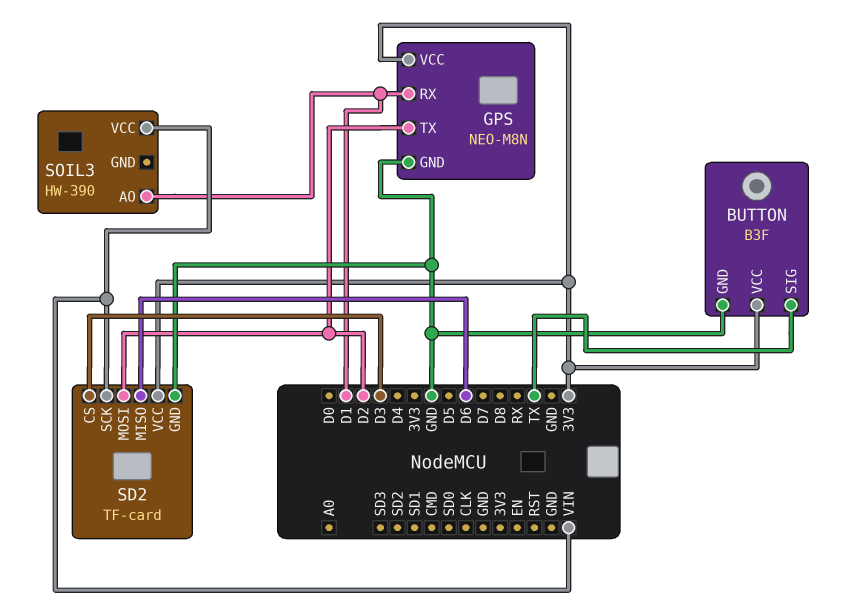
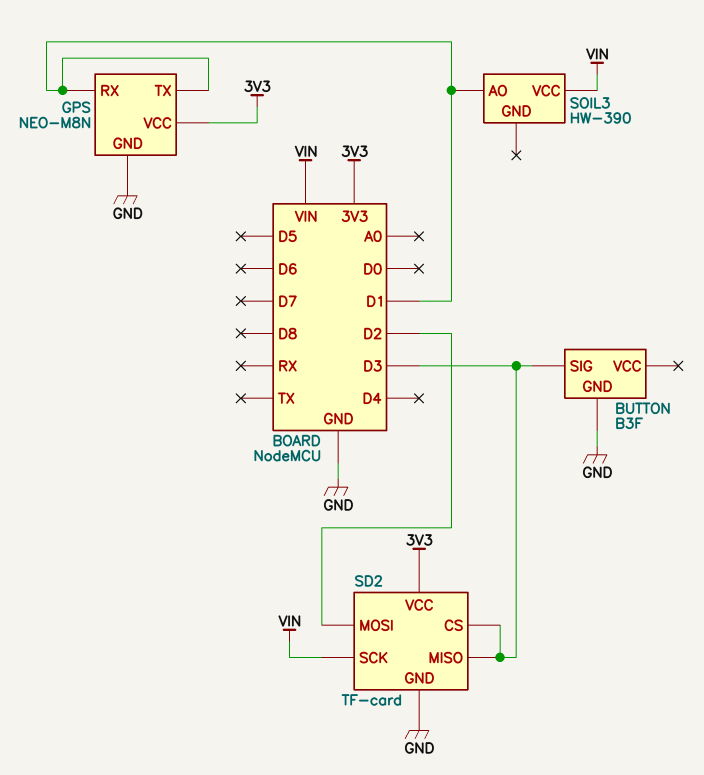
BUTTON pin SIG: TX -> D3
BUTTON pin VCC: 3V3 -> none
GPS pin TX: D2 -> D1
SD2 pin MISO: D6 -> D3

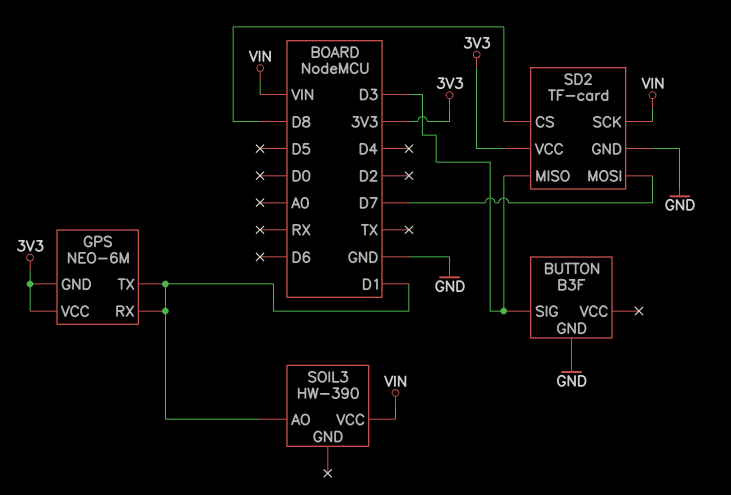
GPS: NEO-M8N -> NEO-6M
GPS pin GND: GND -> 3V3
SD2 pin CS: D3 -> D8
SD2 pin MOSI: D2 -> D7

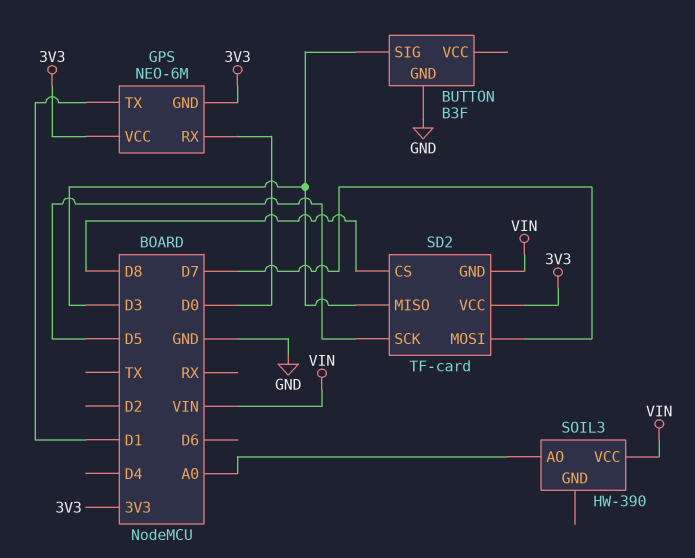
GPS pin RX: D1 -> D0
SD2 pin GND: GND -> VIN
SD2 pin SCK: VIN -> D5
SOIL3 pin AO: D1 -> A0

